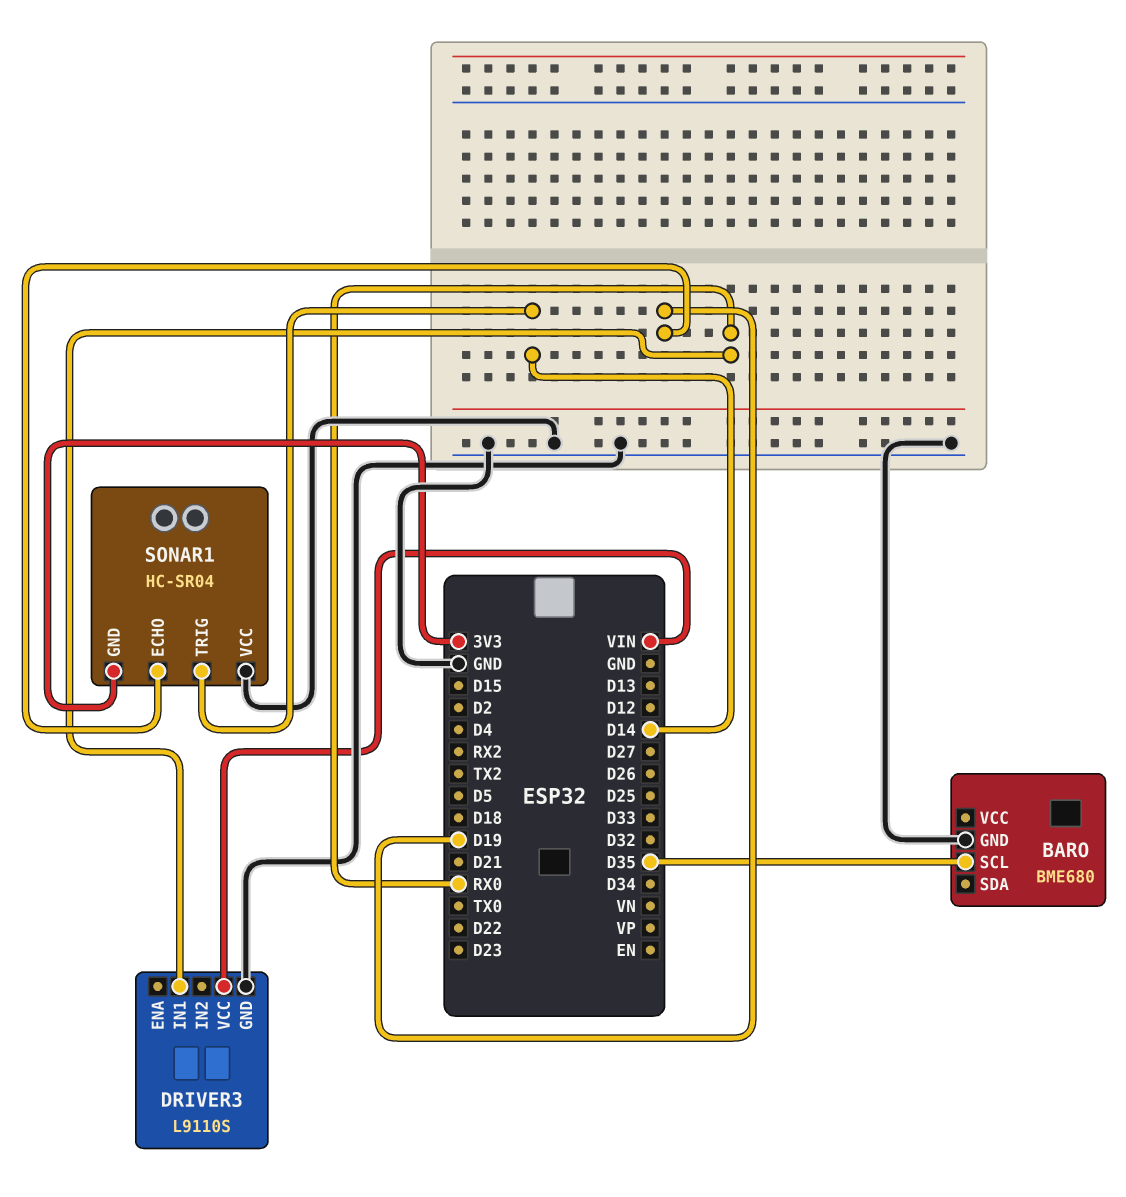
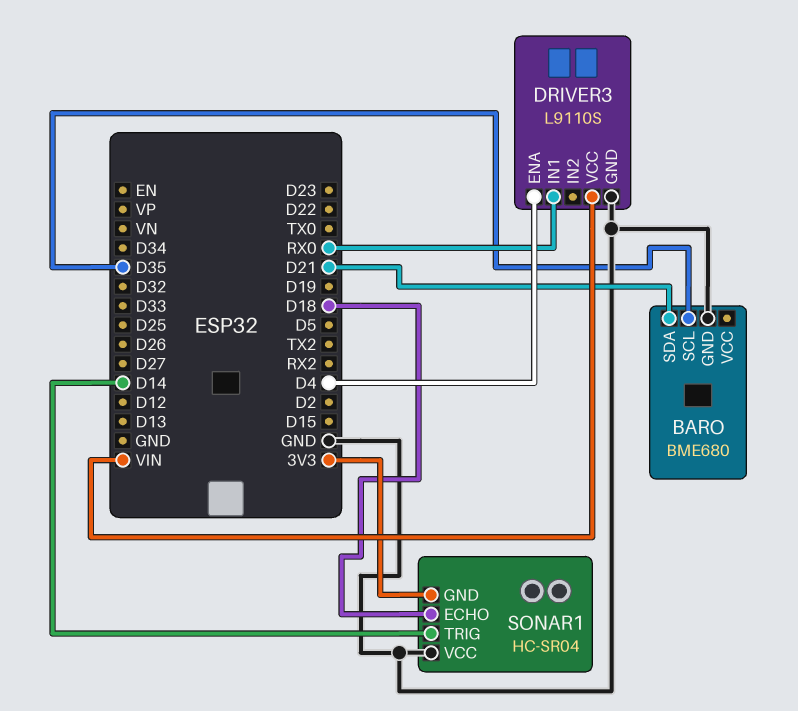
BARO pin SDA: none -> D21
DRIVER3 pin ENA: none -> D4
SONAR1 pin ECHO: D19 -> D18

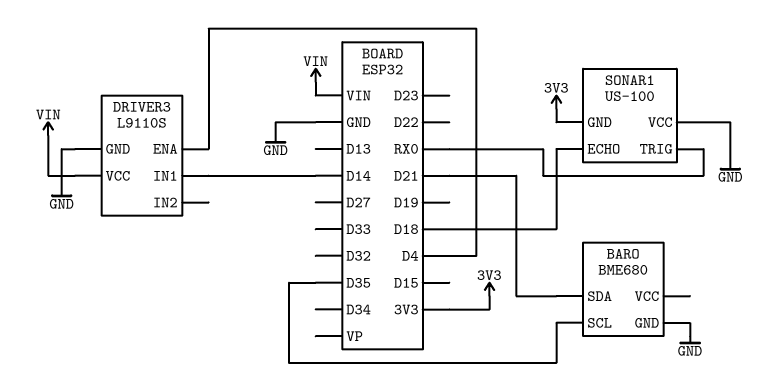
DRIVER3 pin IN1: RX0 -> D14
SONAR1: HC-SR04 -> US-100
SONAR1 pin TRIG: D14 -> RX0

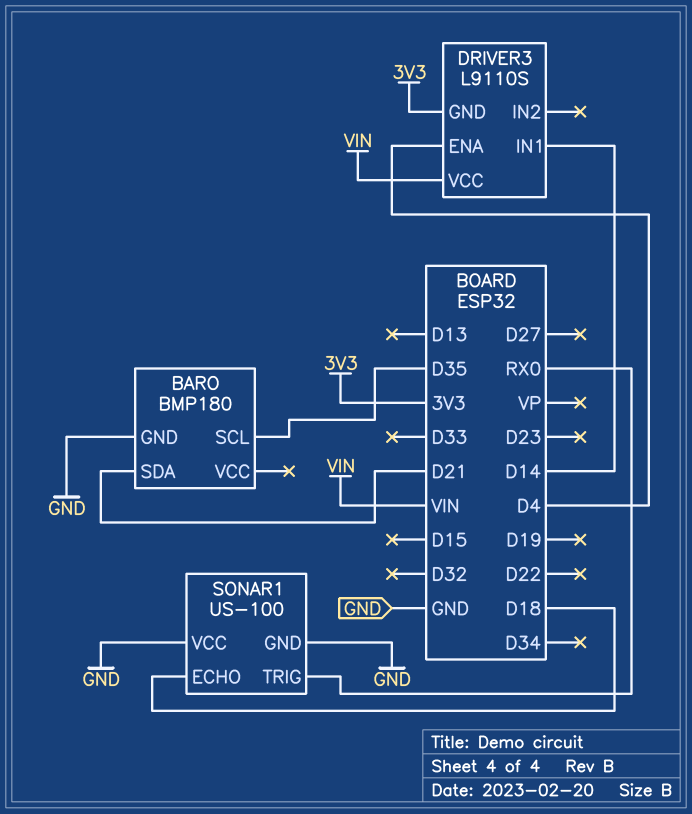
BARO: BME680 -> BMP180
DRIVER3 pin GND: GND -> 3V3
SONAR1 pin GND: 3V3 -> GND

